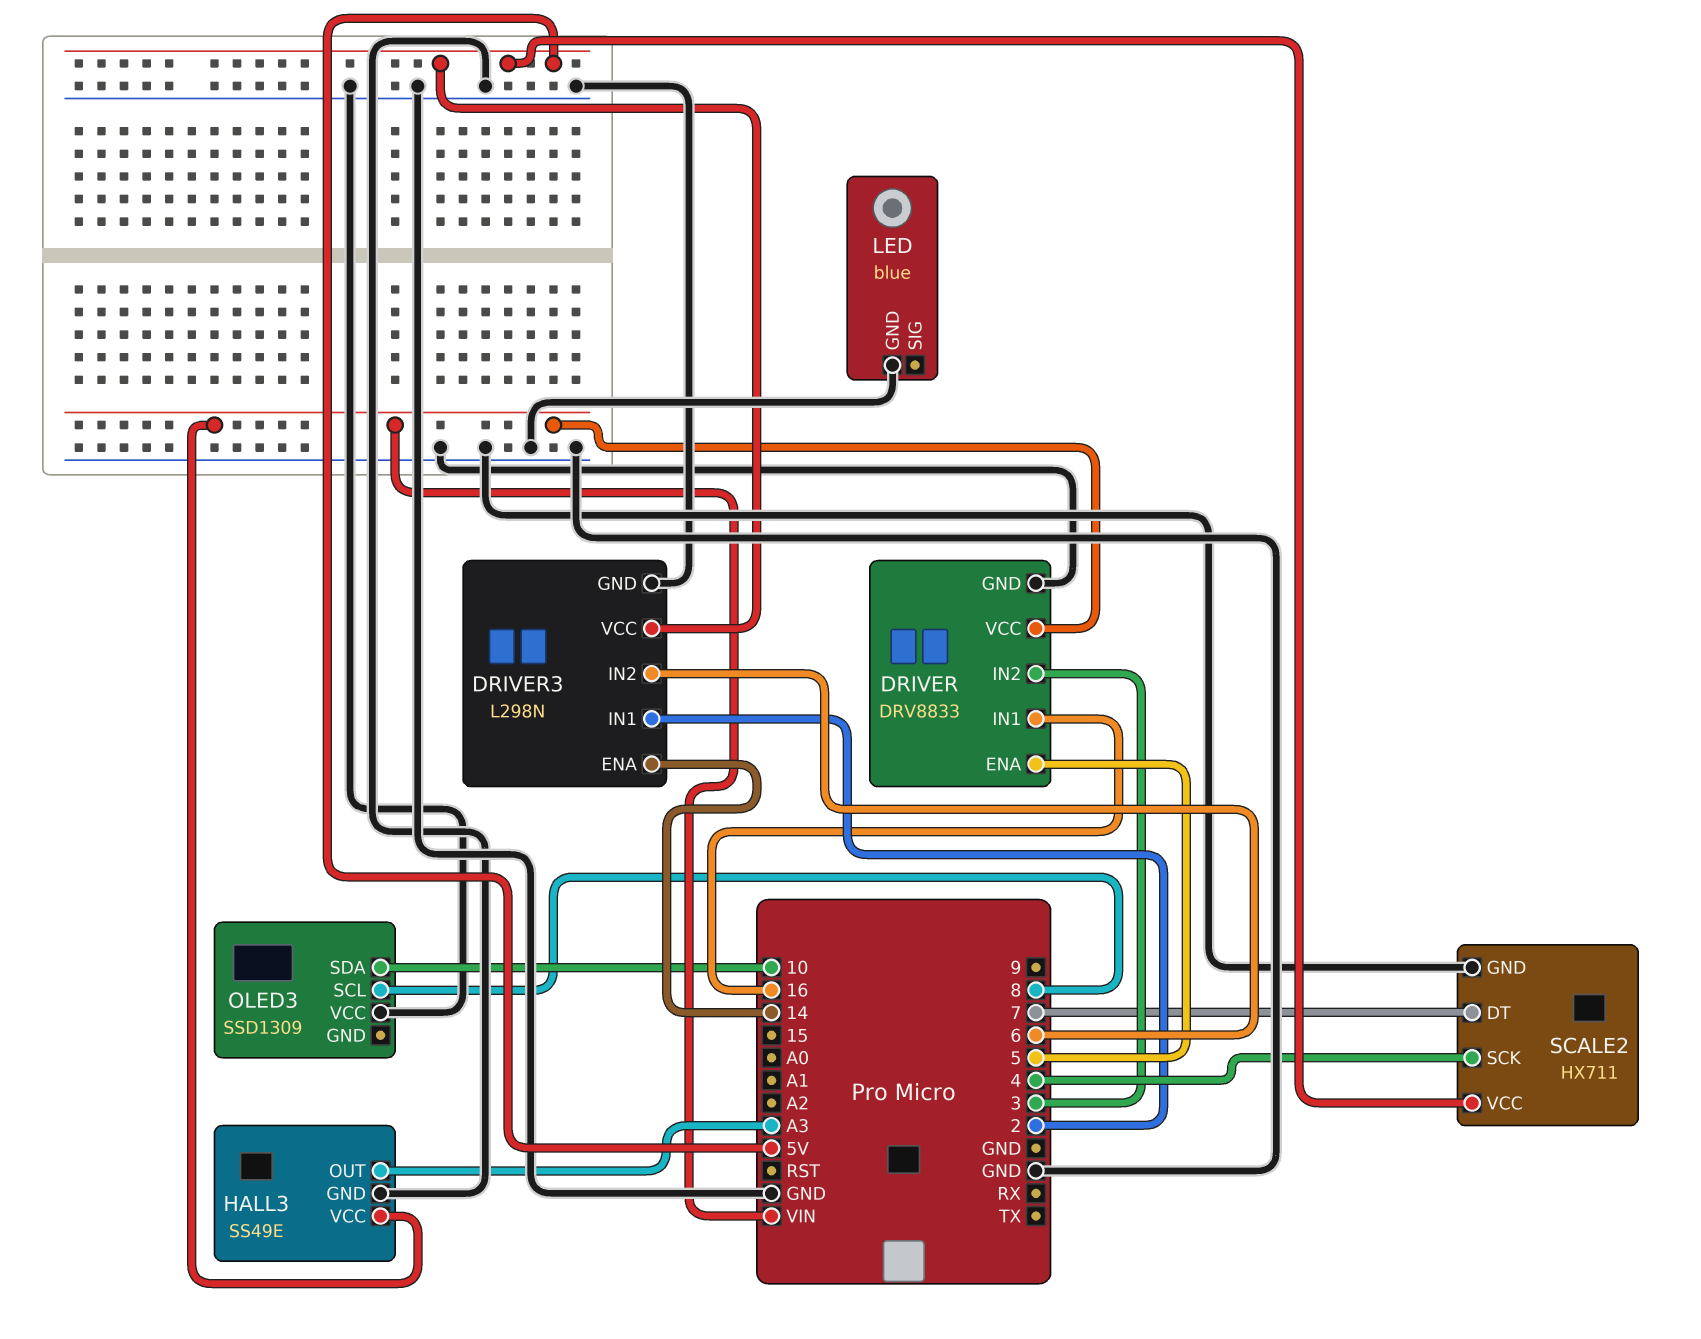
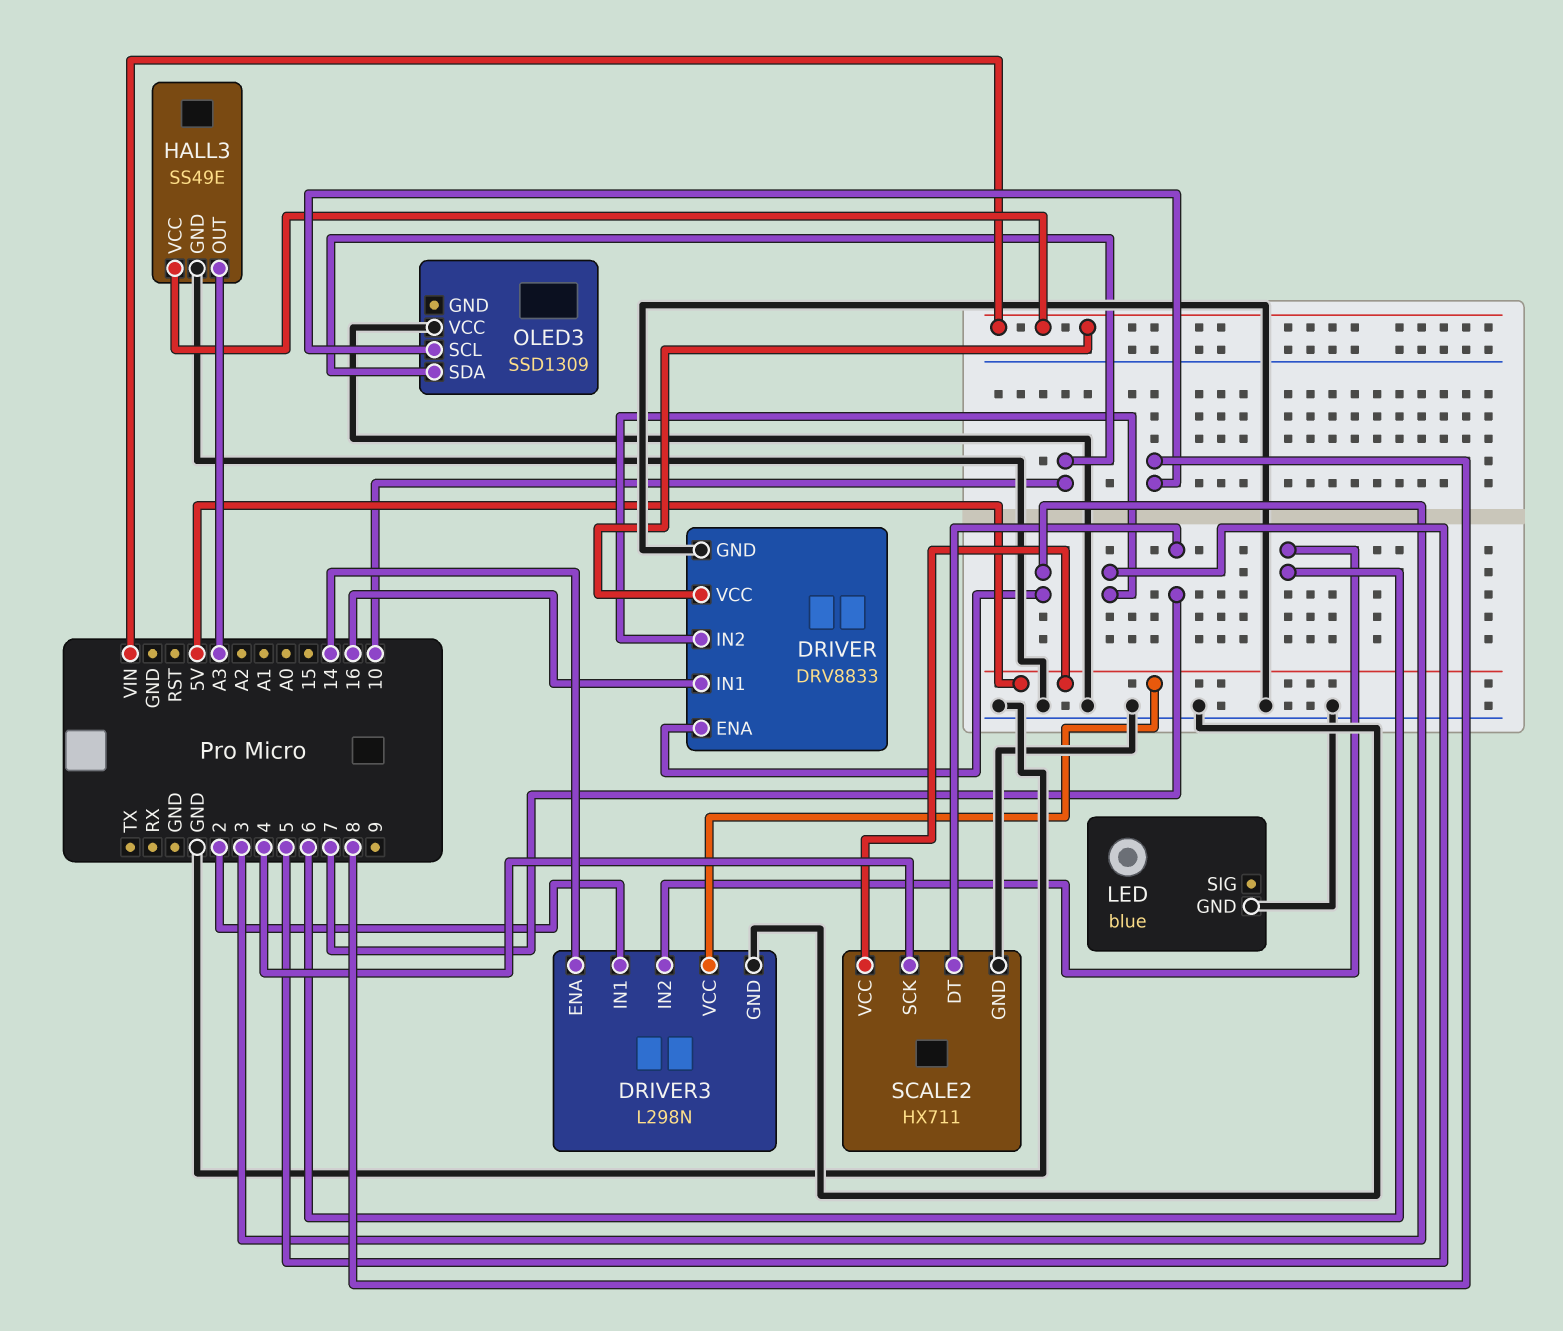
DRIVER pin ENA: 5 -> 3
DRIVER pin IN2: 3 -> 5

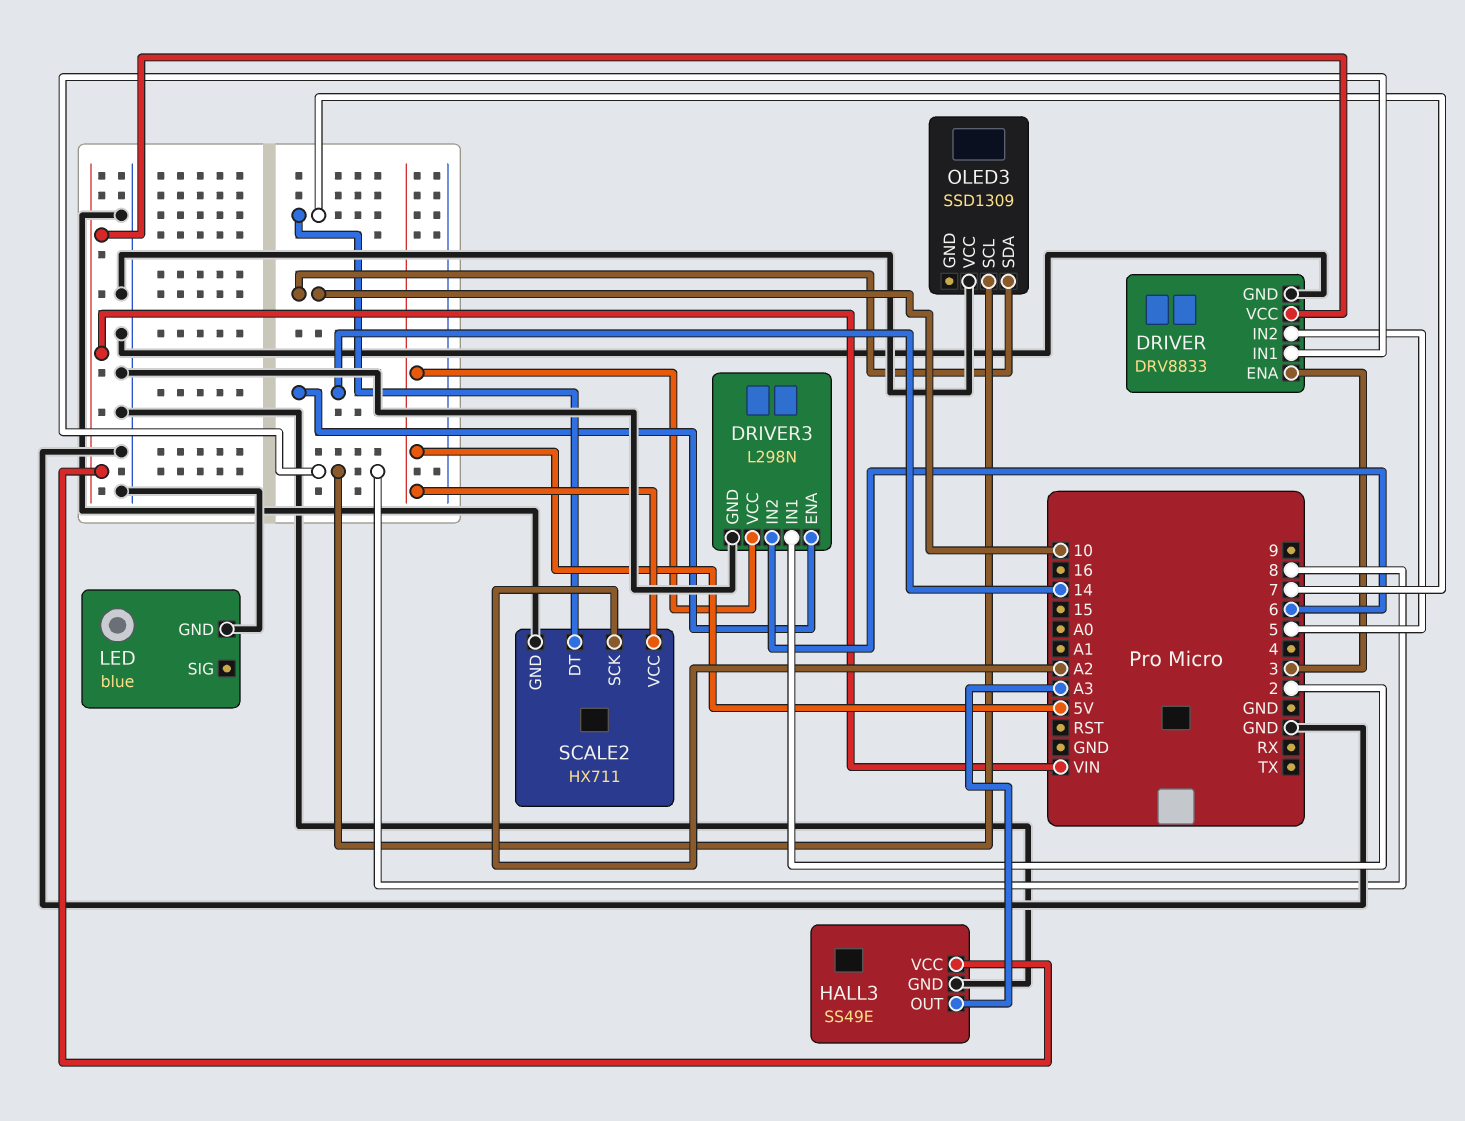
DRIVER pin IN1: 16 -> 8
SCALE2 pin SCK: 4 -> A2

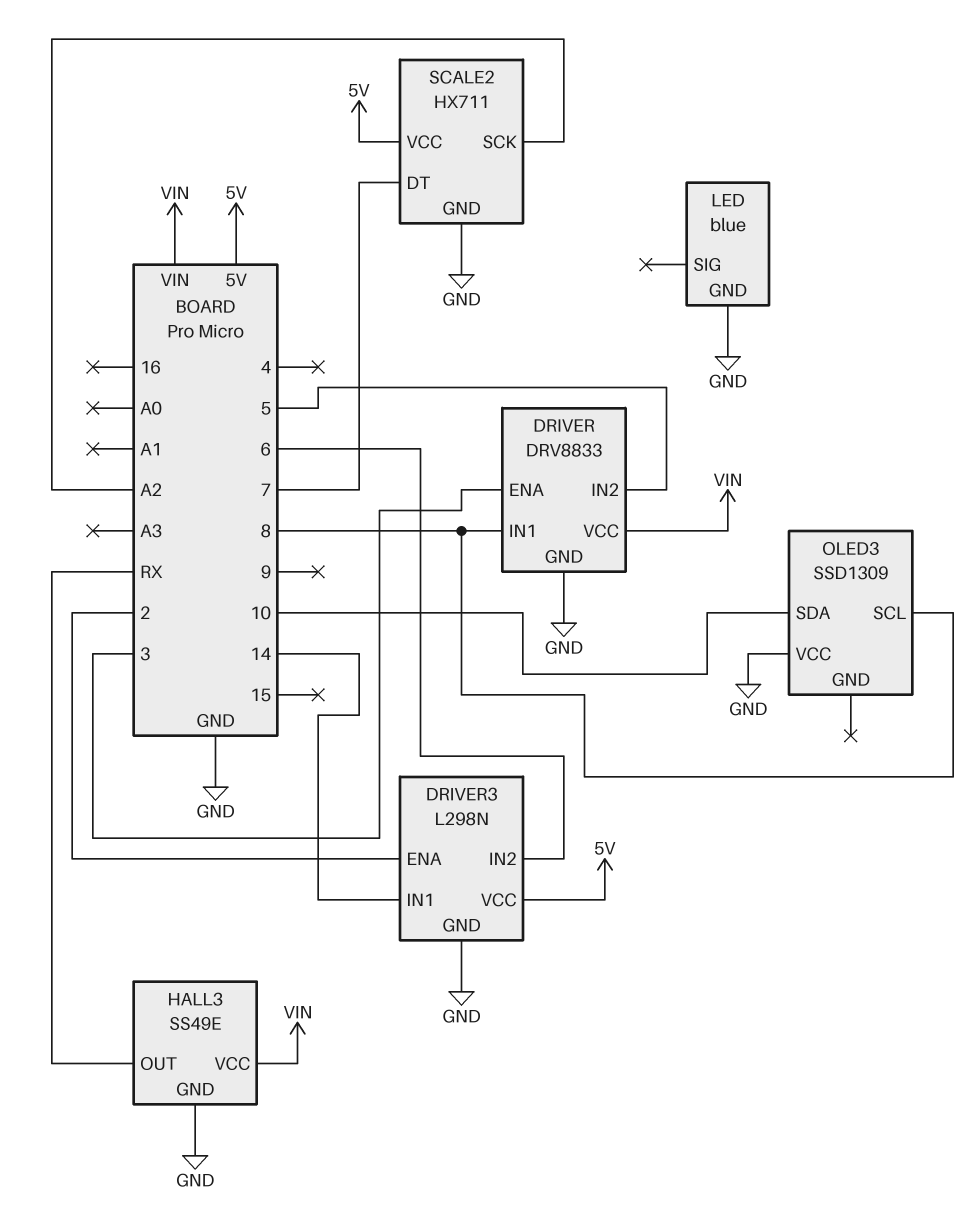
DRIVER3 pin ENA: 14 -> 2
DRIVER3 pin IN1: 2 -> 14
HALL3 pin OUT: A3 -> RX

